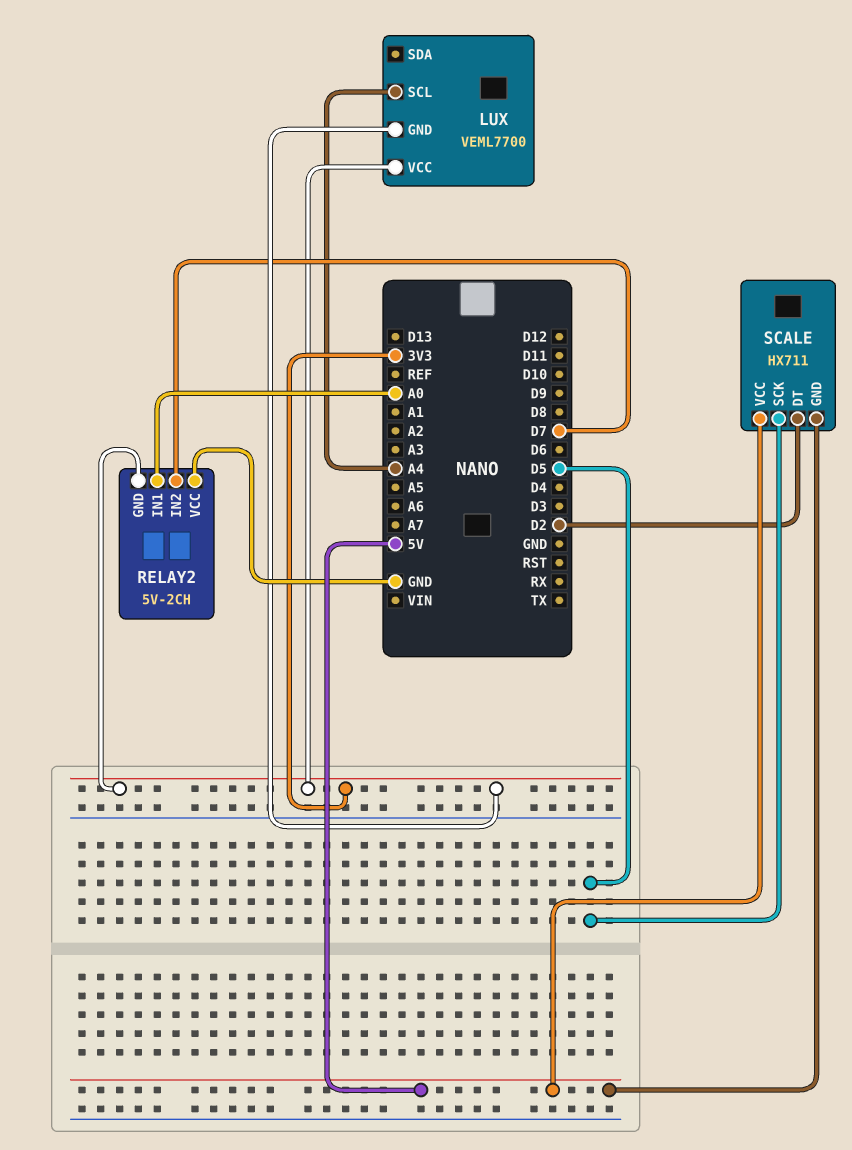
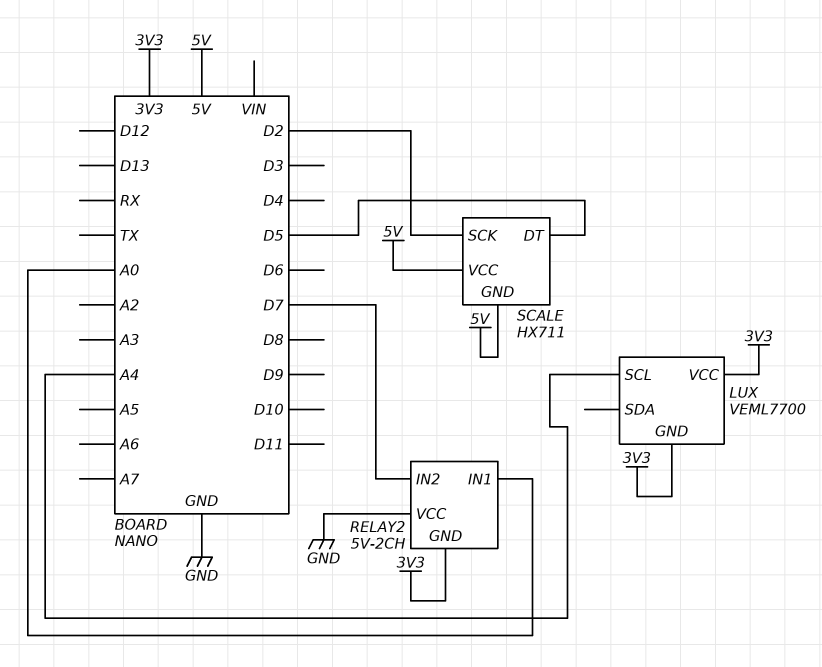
SCALE pin DT: D2 -> D5
SCALE pin SCK: D5 -> D2

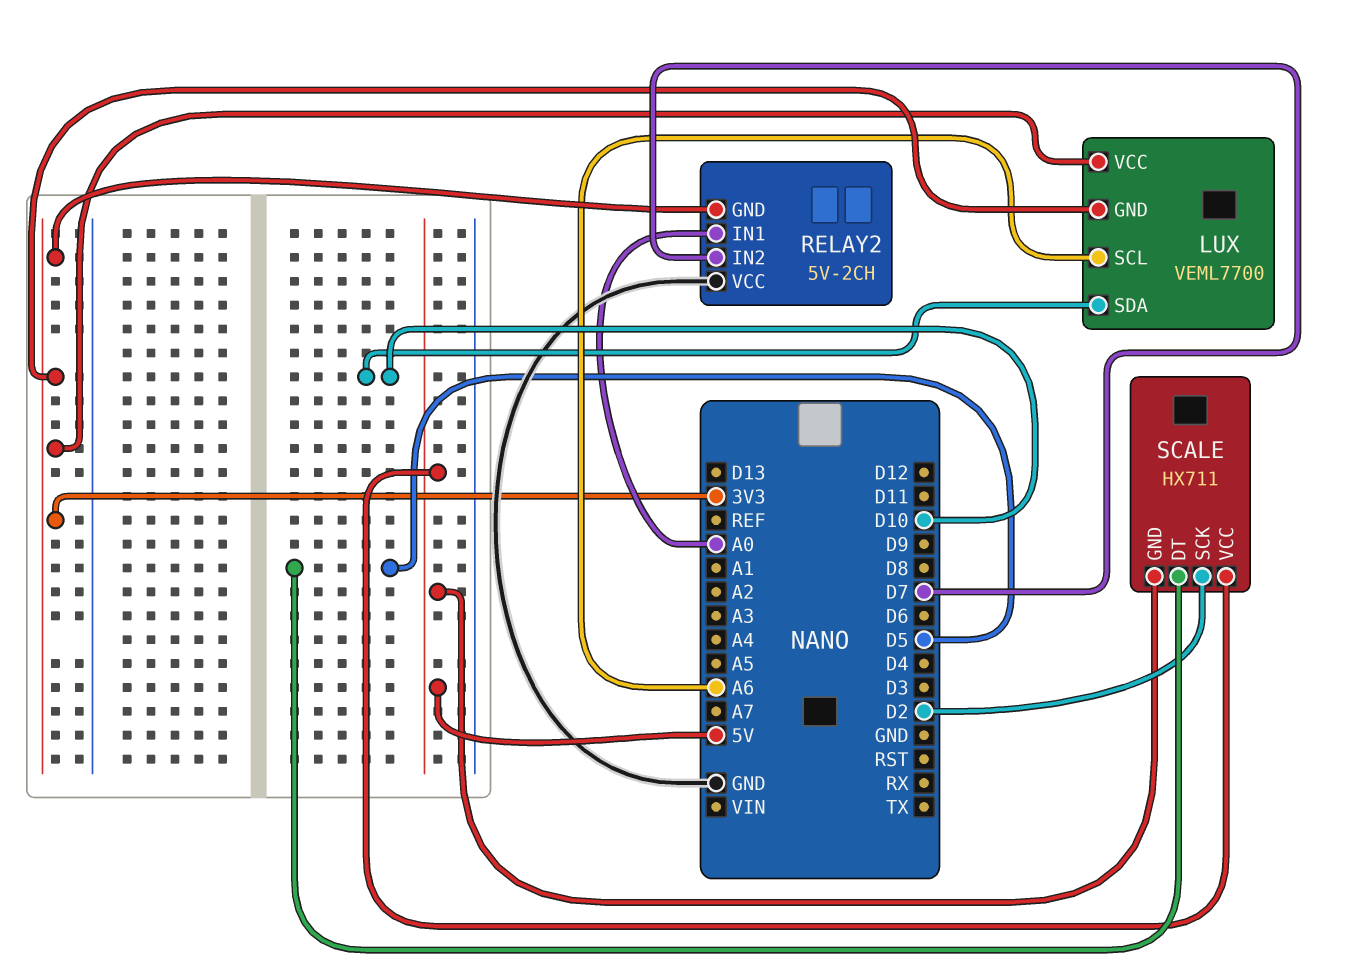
LUX pin SCL: A4 -> A6
LUX pin SDA: none -> D10

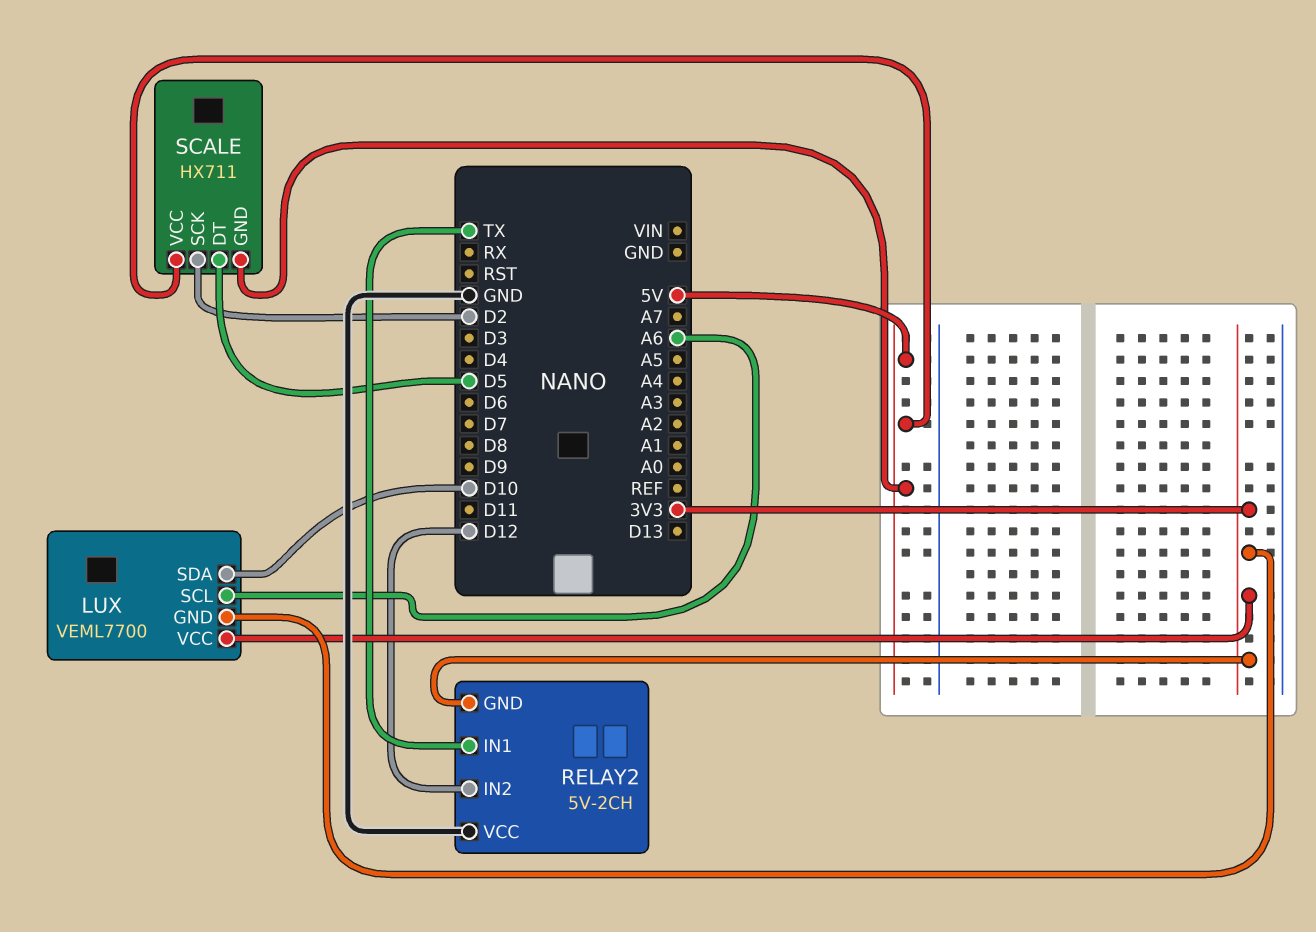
RELAY2 pin IN1: A0 -> TX
RELAY2 pin IN2: D7 -> D12

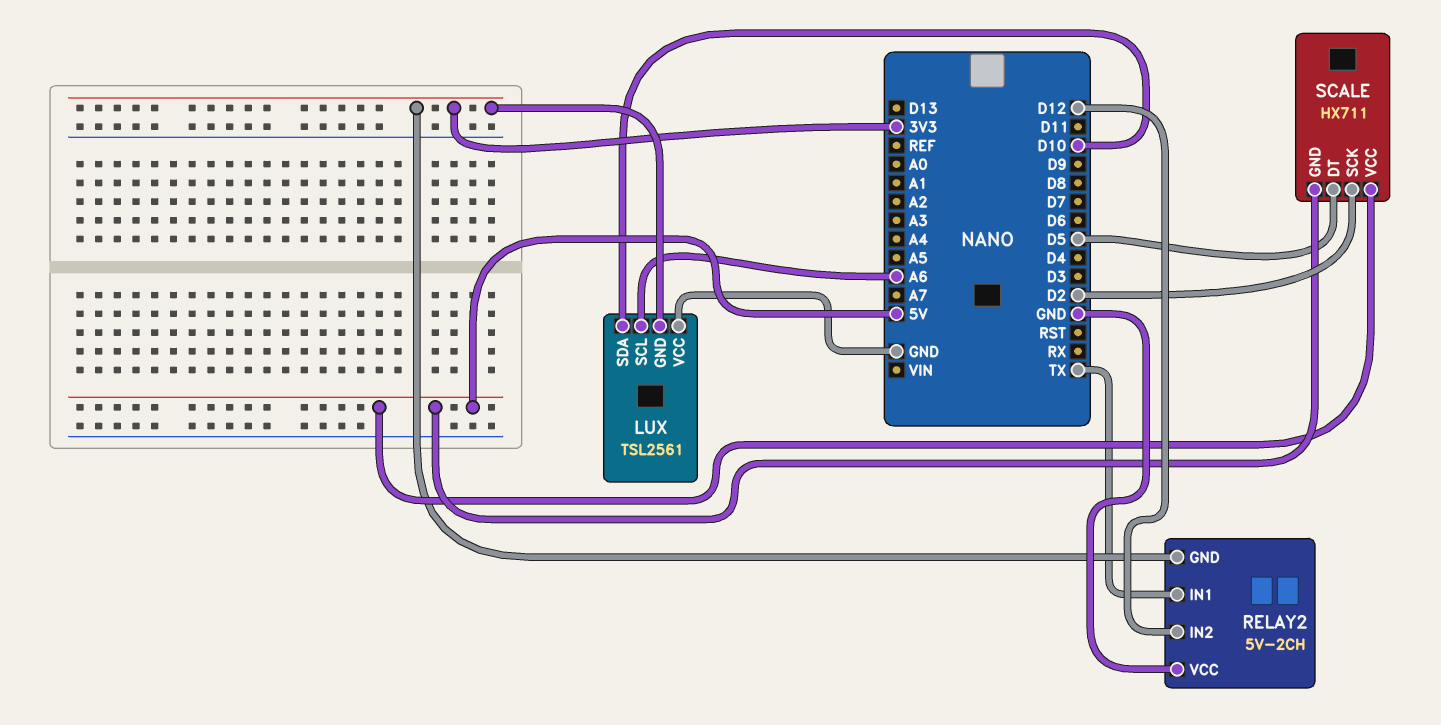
LUX: VEML7700 -> TSL2561
LUX pin VCC: 3V3 -> GND

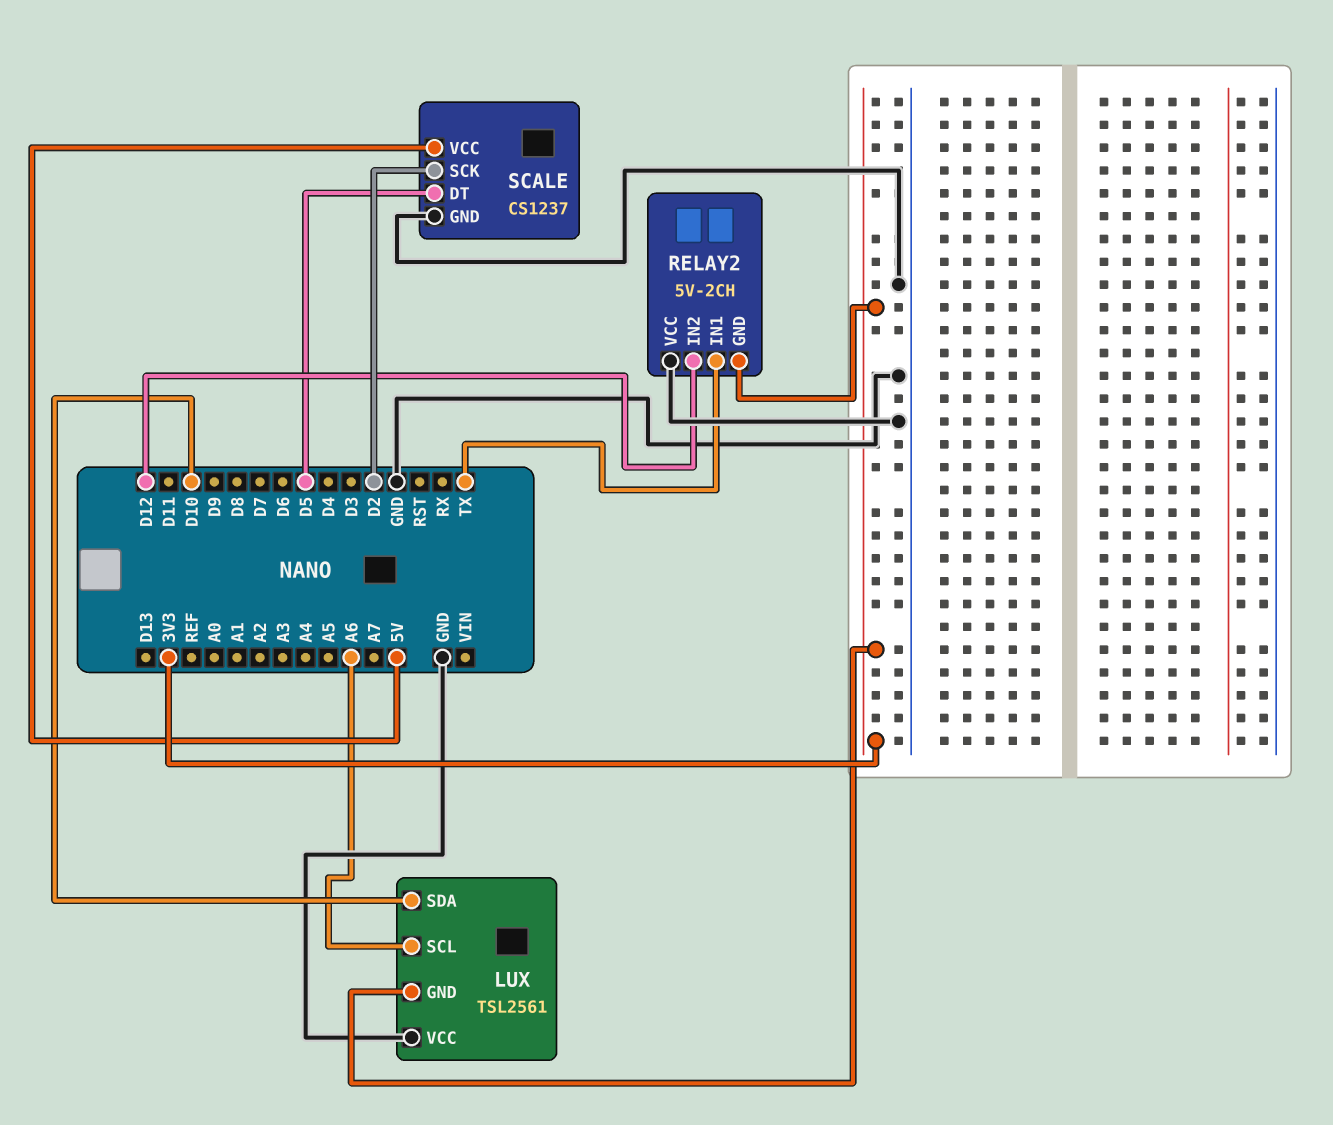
SCALE: HX711 -> CS1237
SCALE pin GND: 5V -> GND

